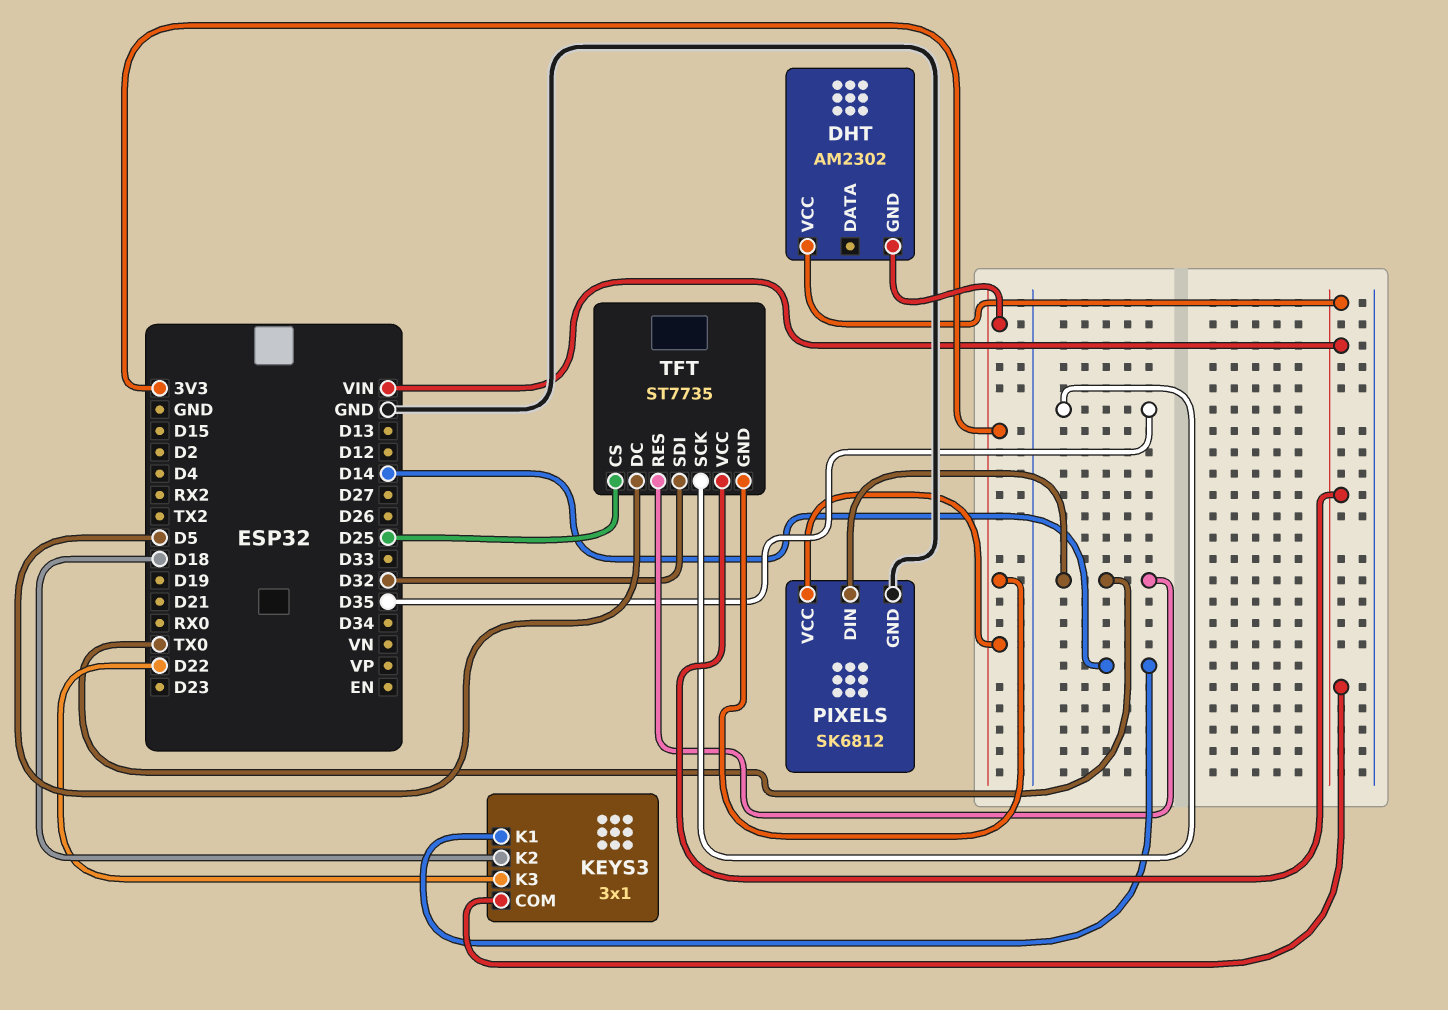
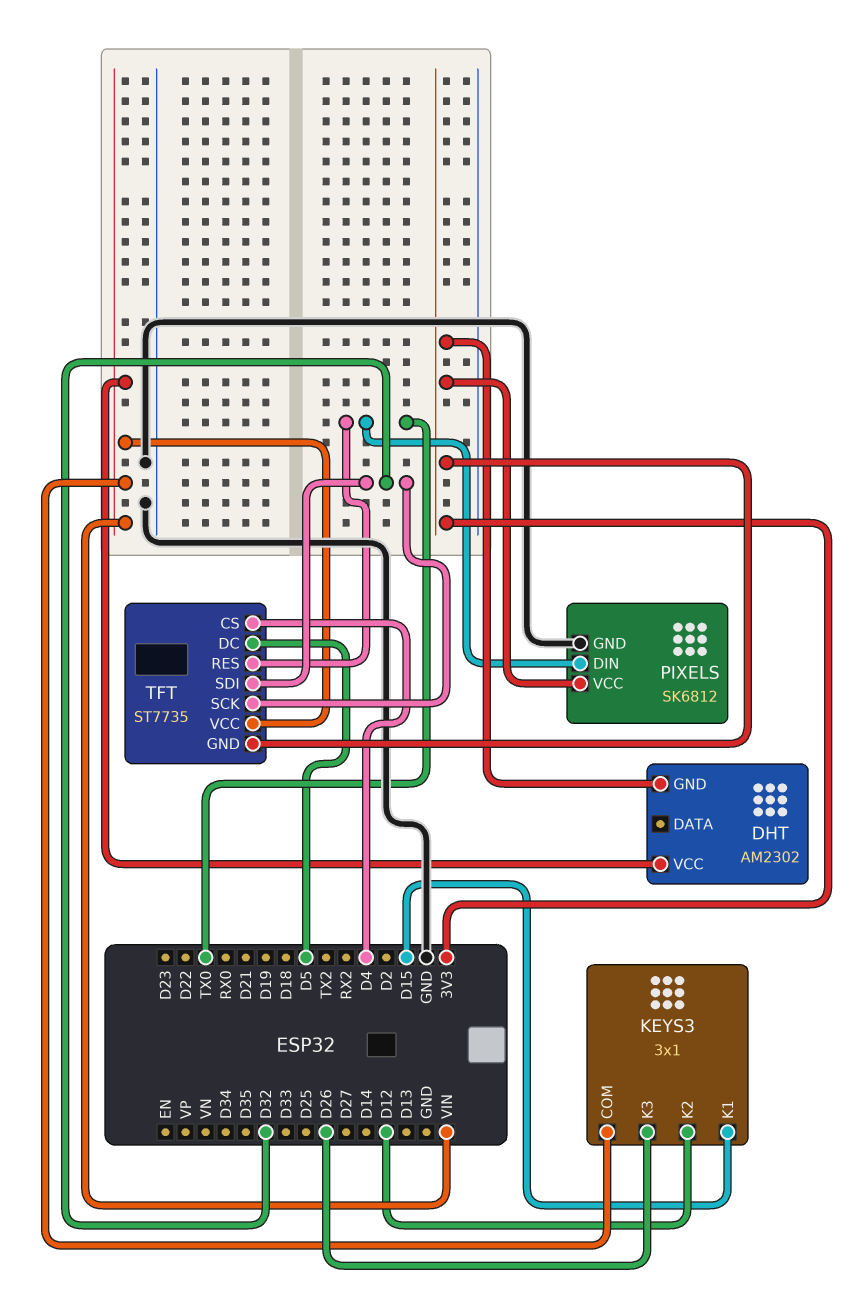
KEYS3 pin K1: D14 -> D15
KEYS3 pin K2: D18 -> D12
KEYS3 pin K3: D22 -> D26
TFT pin CS: D25 -> D4
TFT pin SCK: D35 -> D32

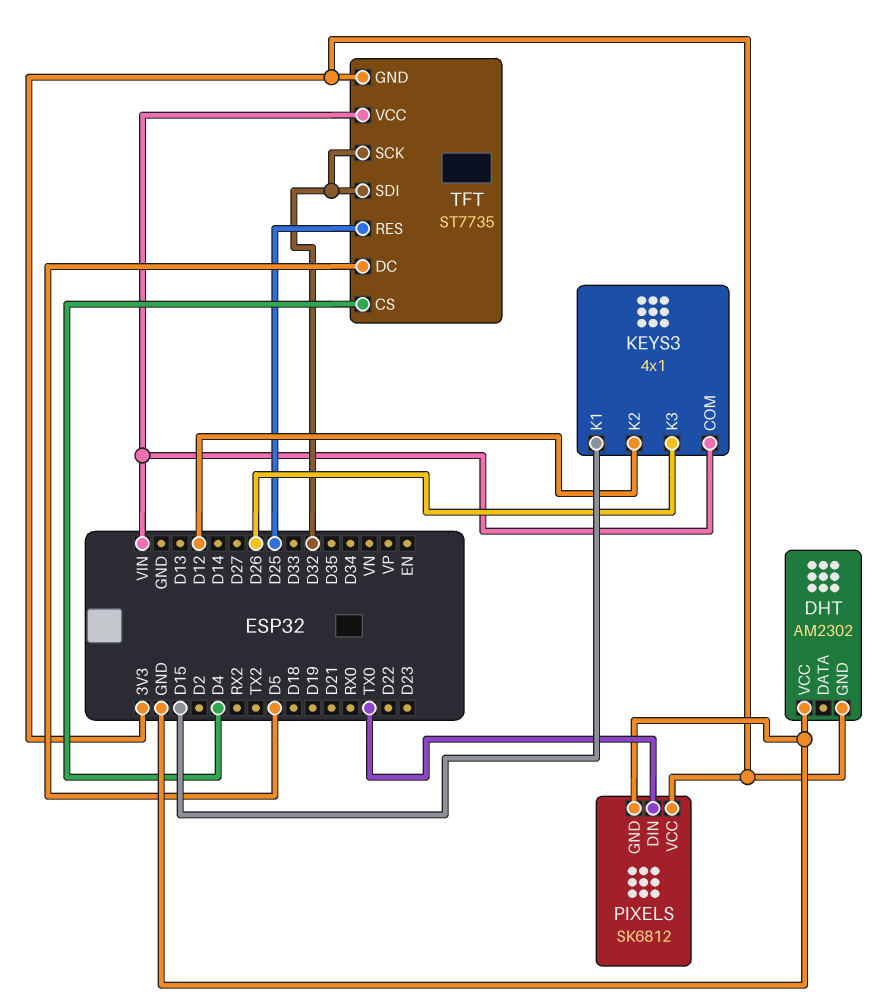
DHT pin VCC: VIN -> GND
KEYS3: 3x1 -> 4x1
TFT pin RES: TX0 -> D25

